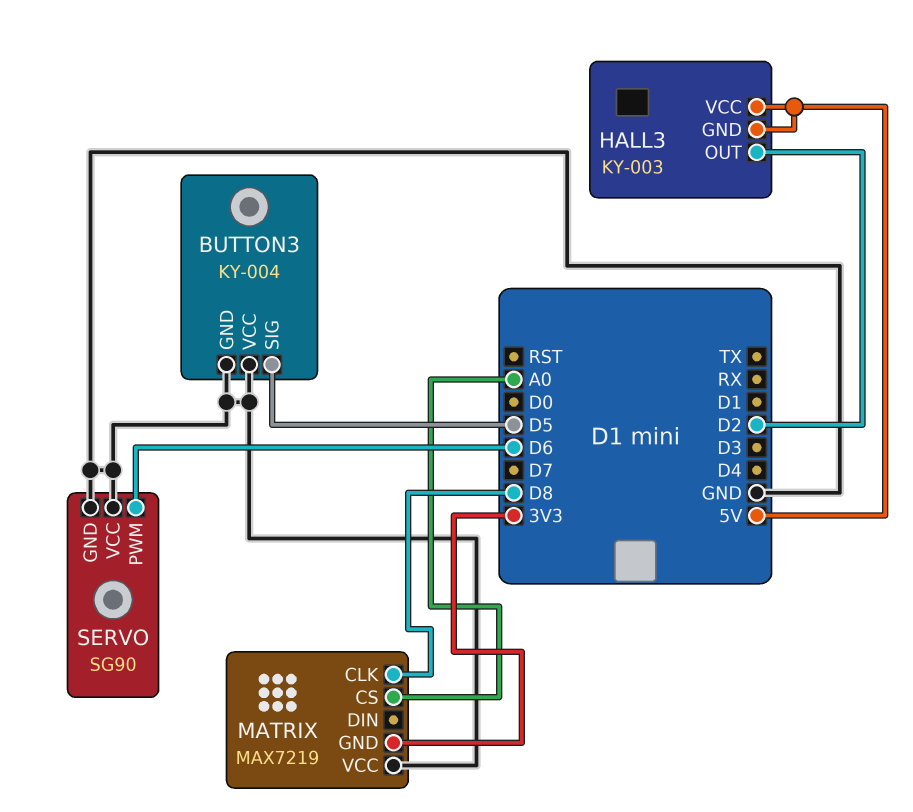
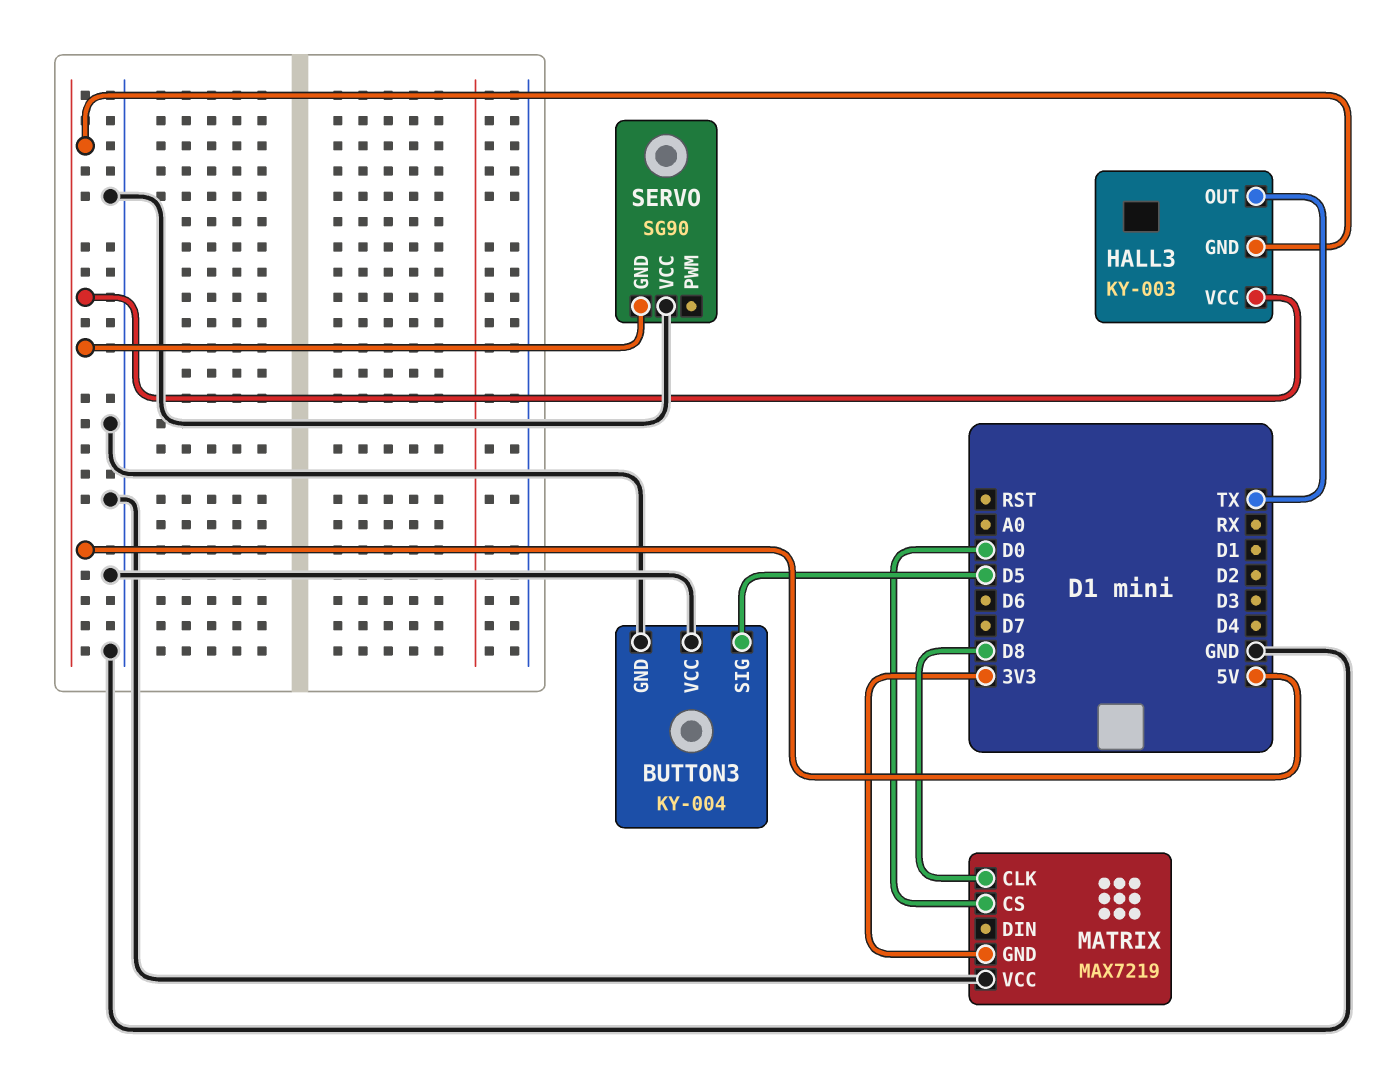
HALL3 pin OUT: D2 -> TX
MATRIX pin CS: A0 -> D0
SERVO pin GND: GND -> 5V
SERVO pin PWM: D6 -> none

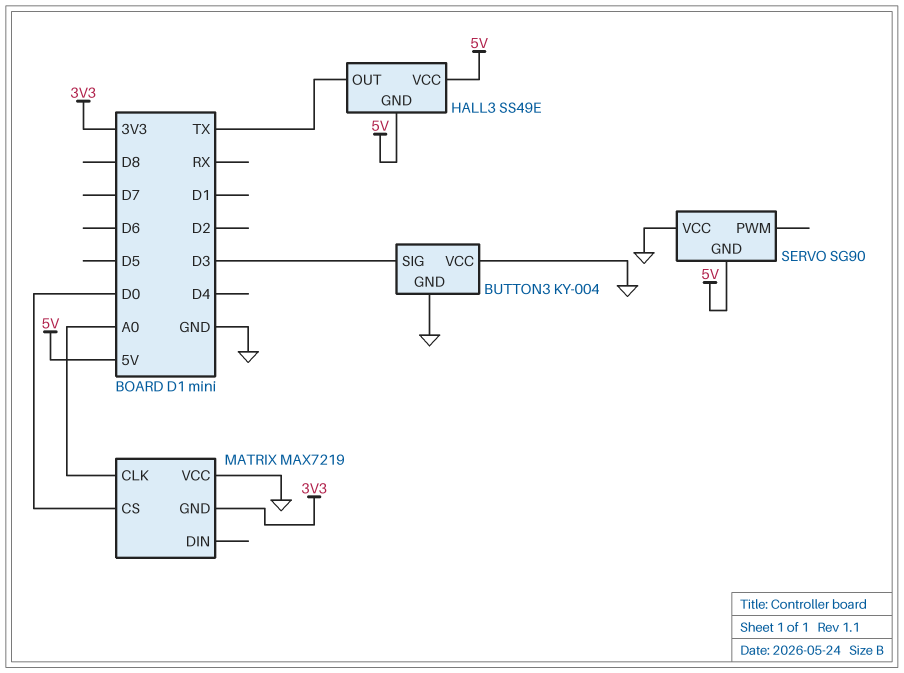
BUTTON3 pin SIG: D5 -> D3
HALL3: KY-003 -> SS49E
MATRIX pin CLK: D8 -> A0

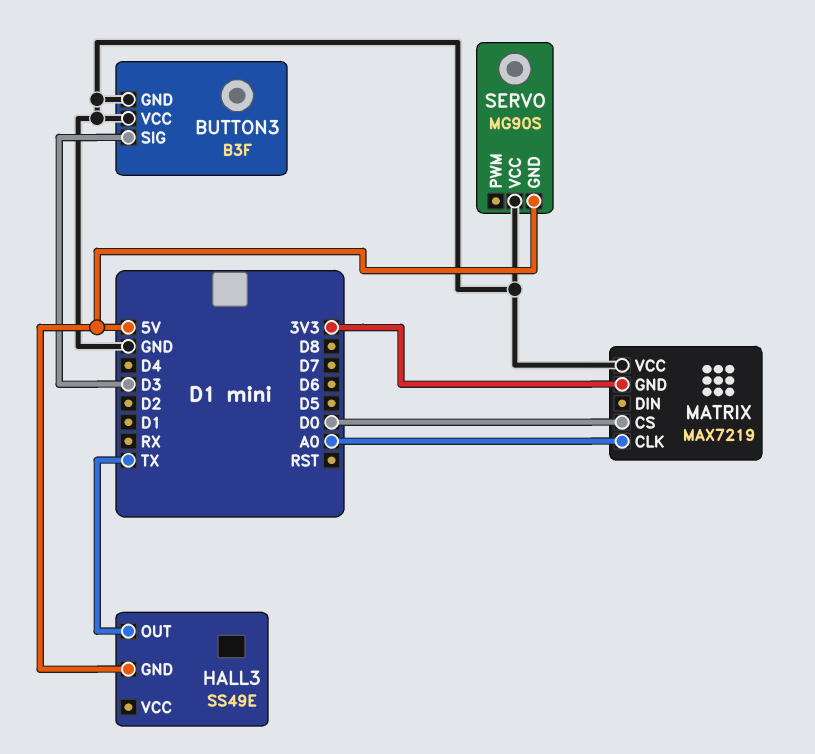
BUTTON3: KY-004 -> B3F
HALL3 pin VCC: 5V -> none
SERVO: SG90 -> MG90S

